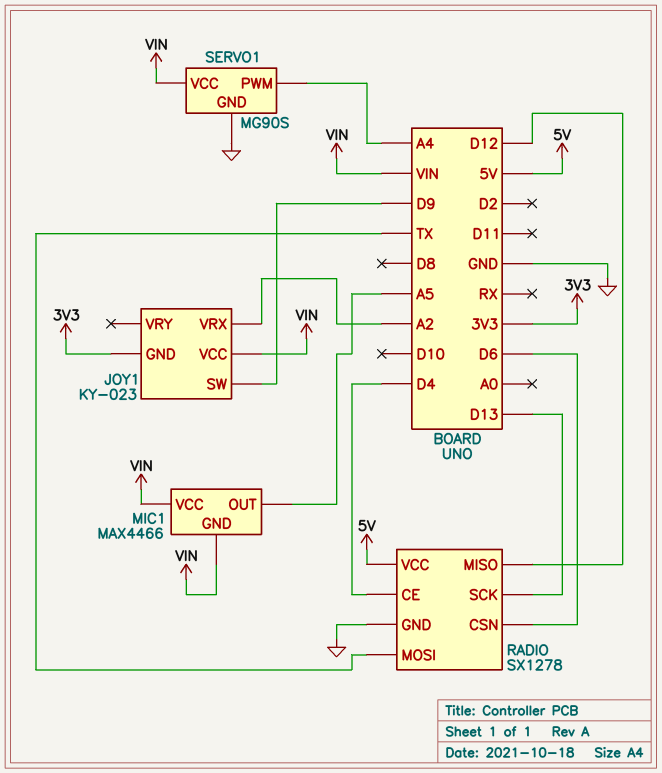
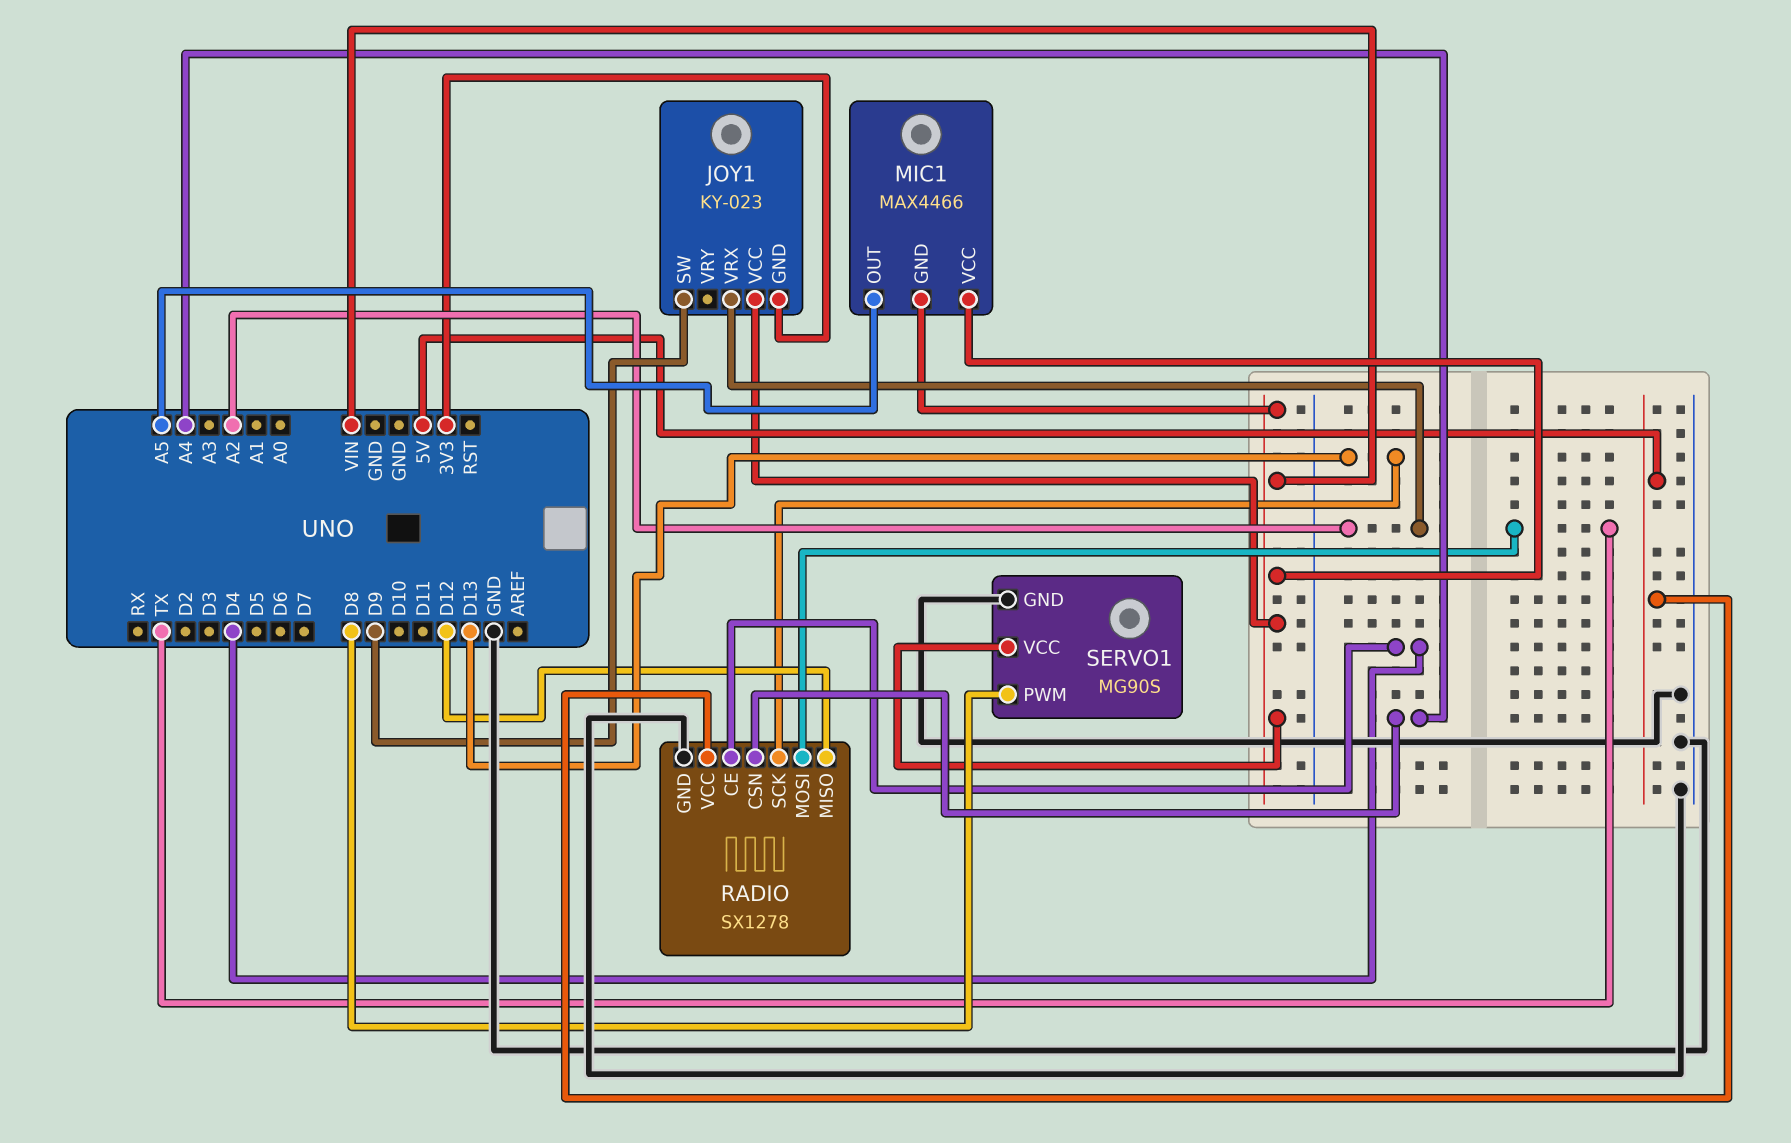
RADIO pin CSN: D6 -> A4
SERVO1 pin PWM: A4 -> D8

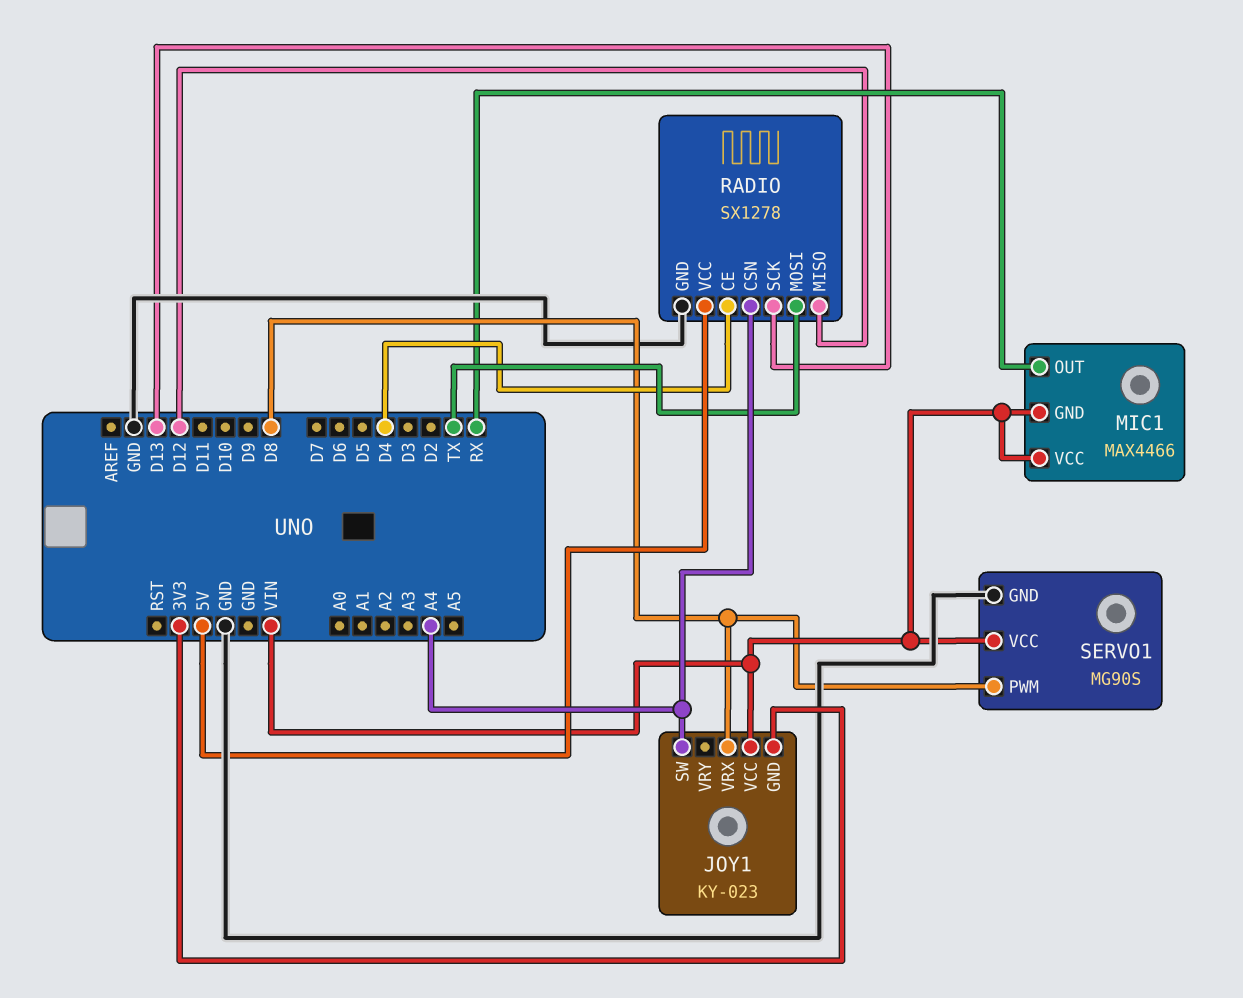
JOY1 pin SW: D9 -> A4
JOY1 pin VRX: A2 -> D8
MIC1 pin OUT: A5 -> RX

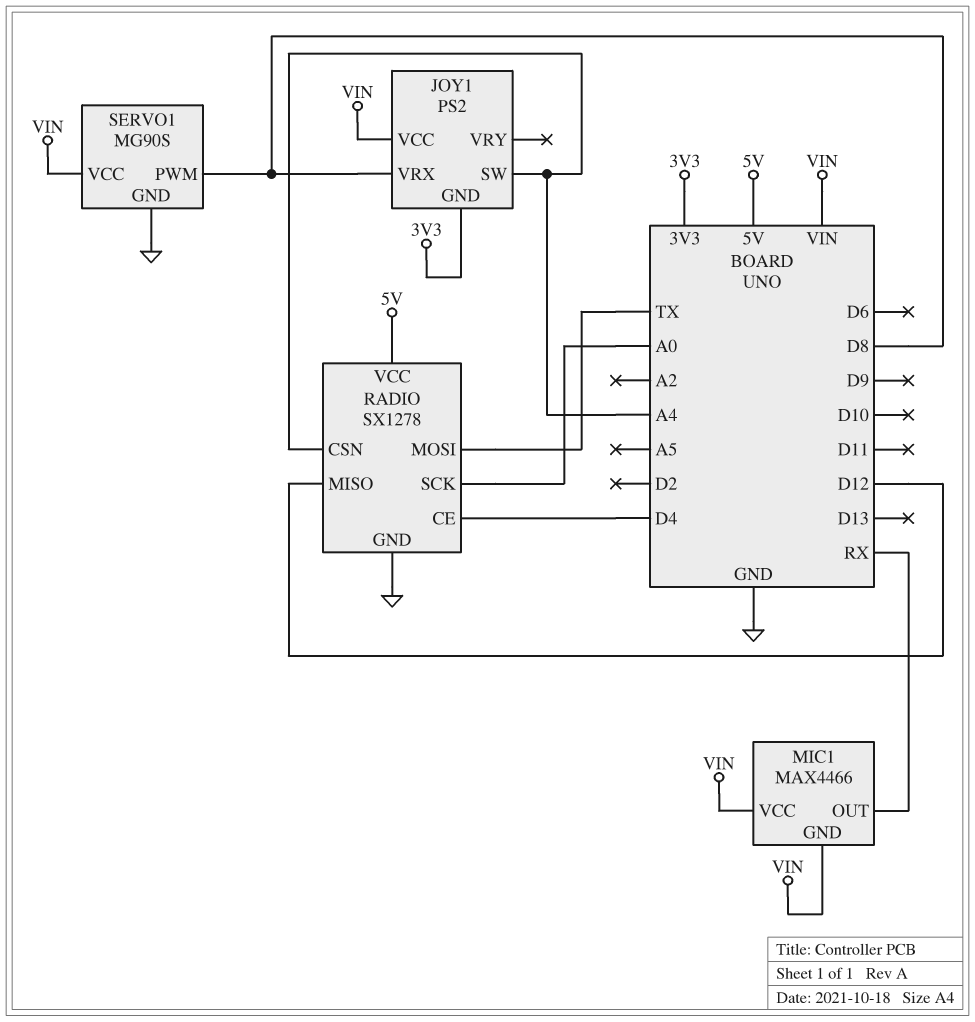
JOY1: KY-023 -> PS2
RADIO pin SCK: D13 -> A0

